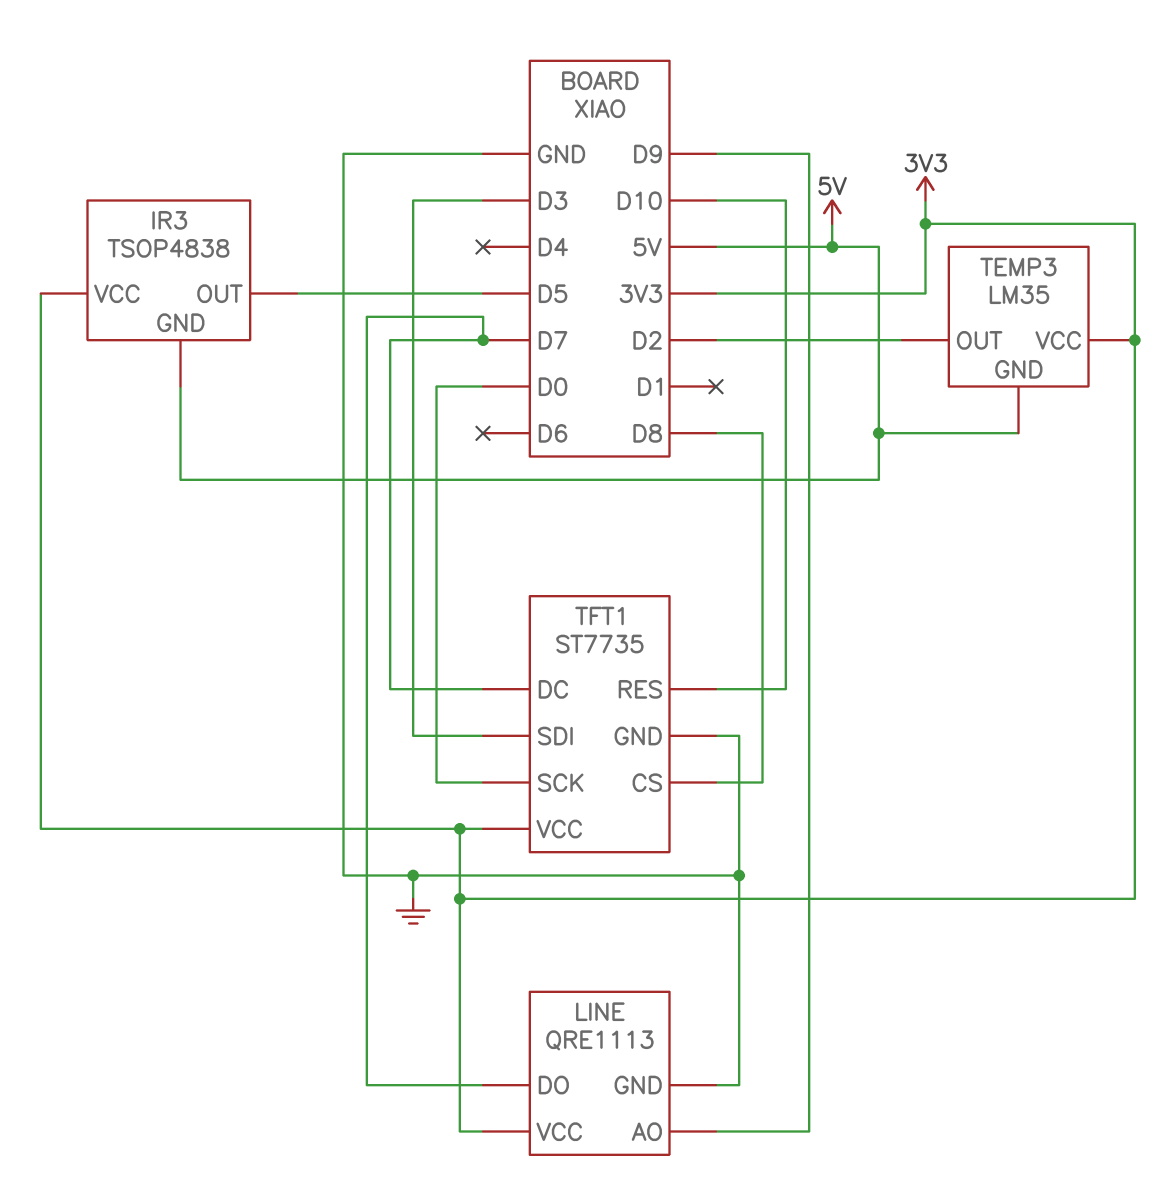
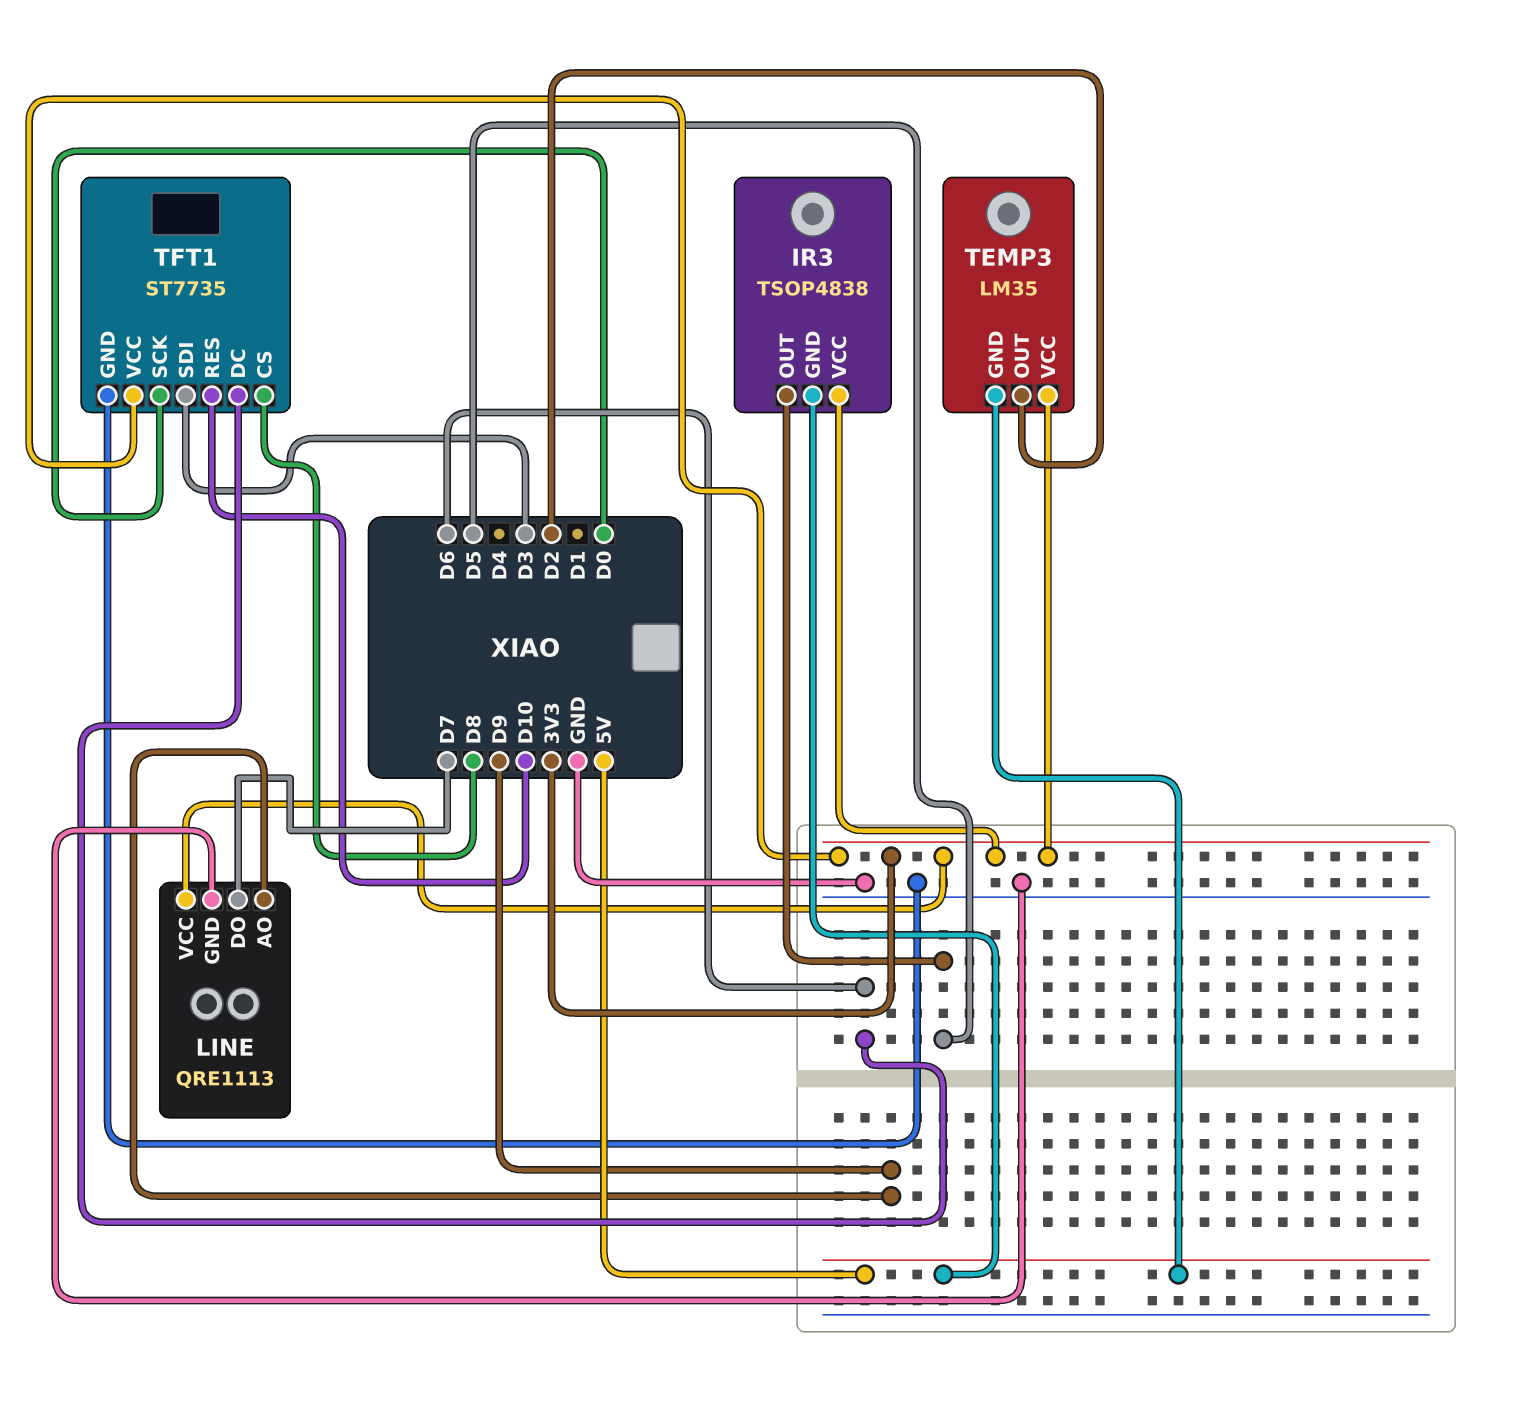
TFT1 pin DC: D7 -> D6

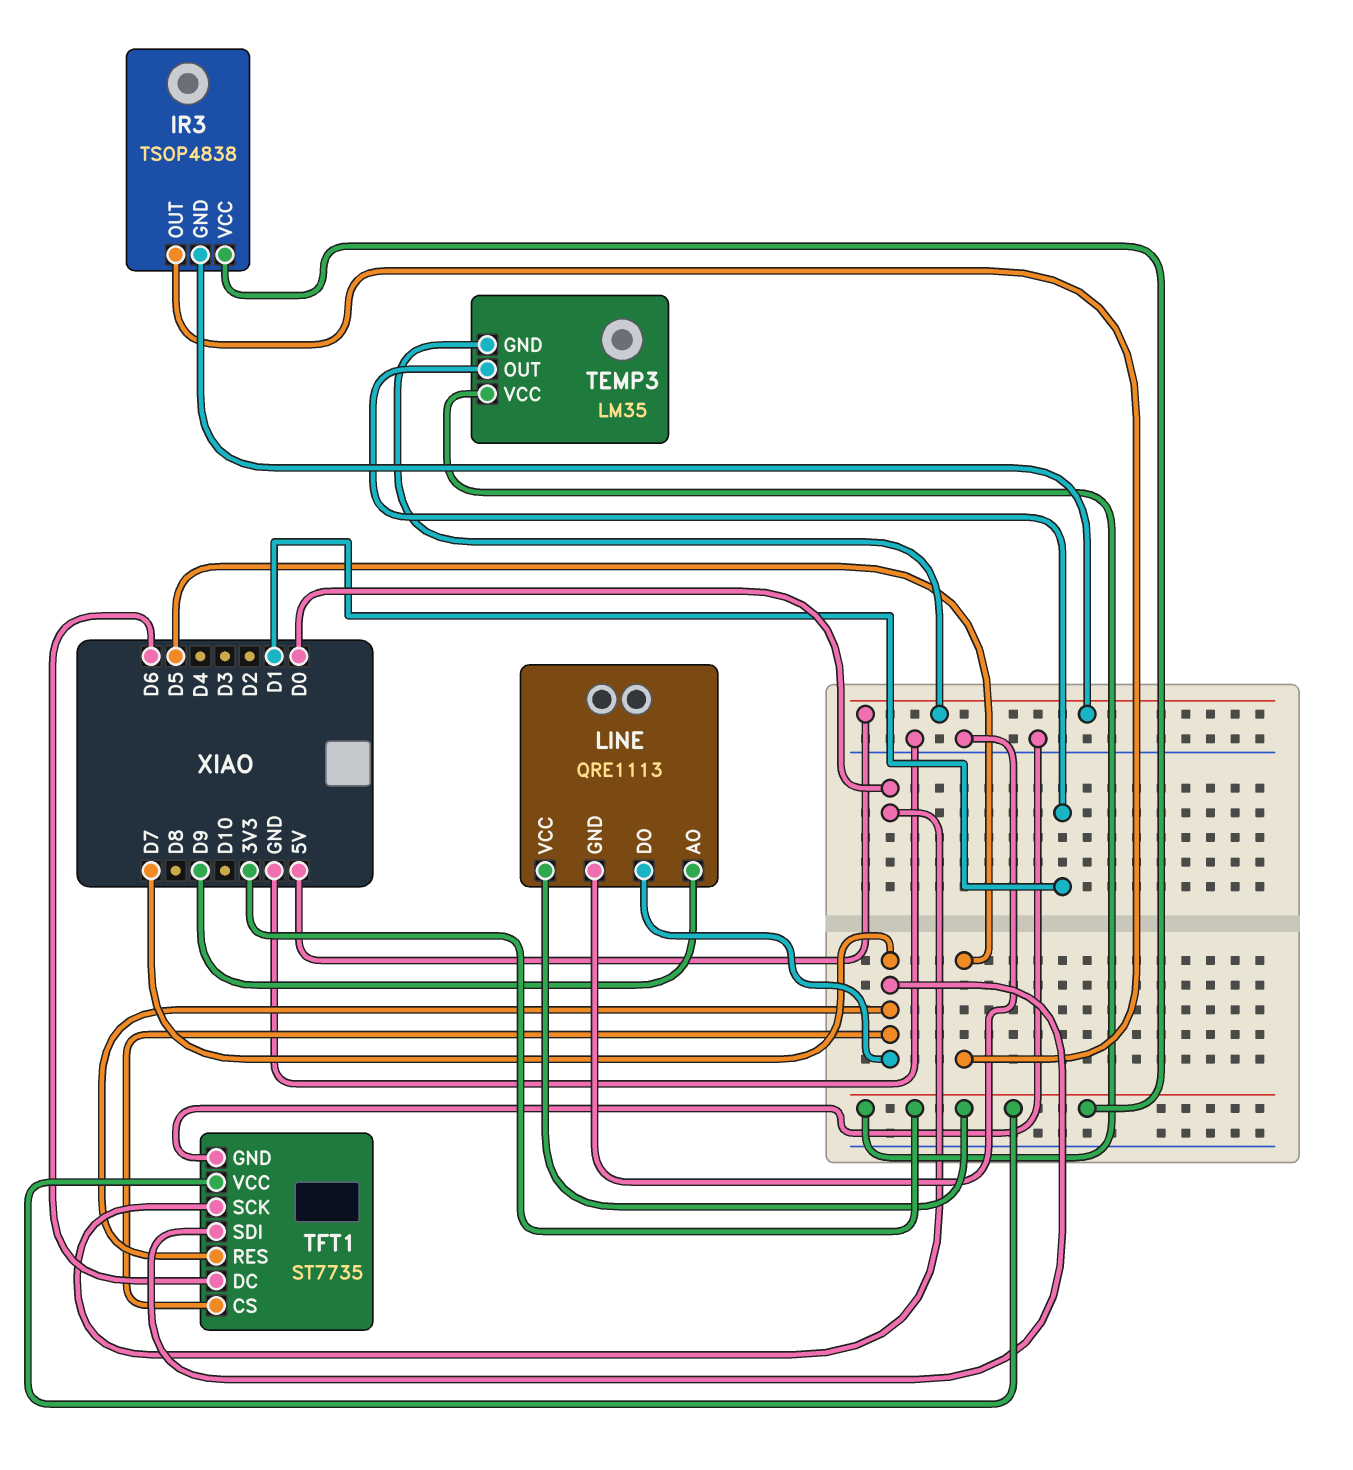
TEMP3 pin OUT: D2 -> D1
TFT1 pin CS: D8 -> D7
TFT1 pin RES: D10 -> D7
TFT1 pin SDI: D3 -> D7

